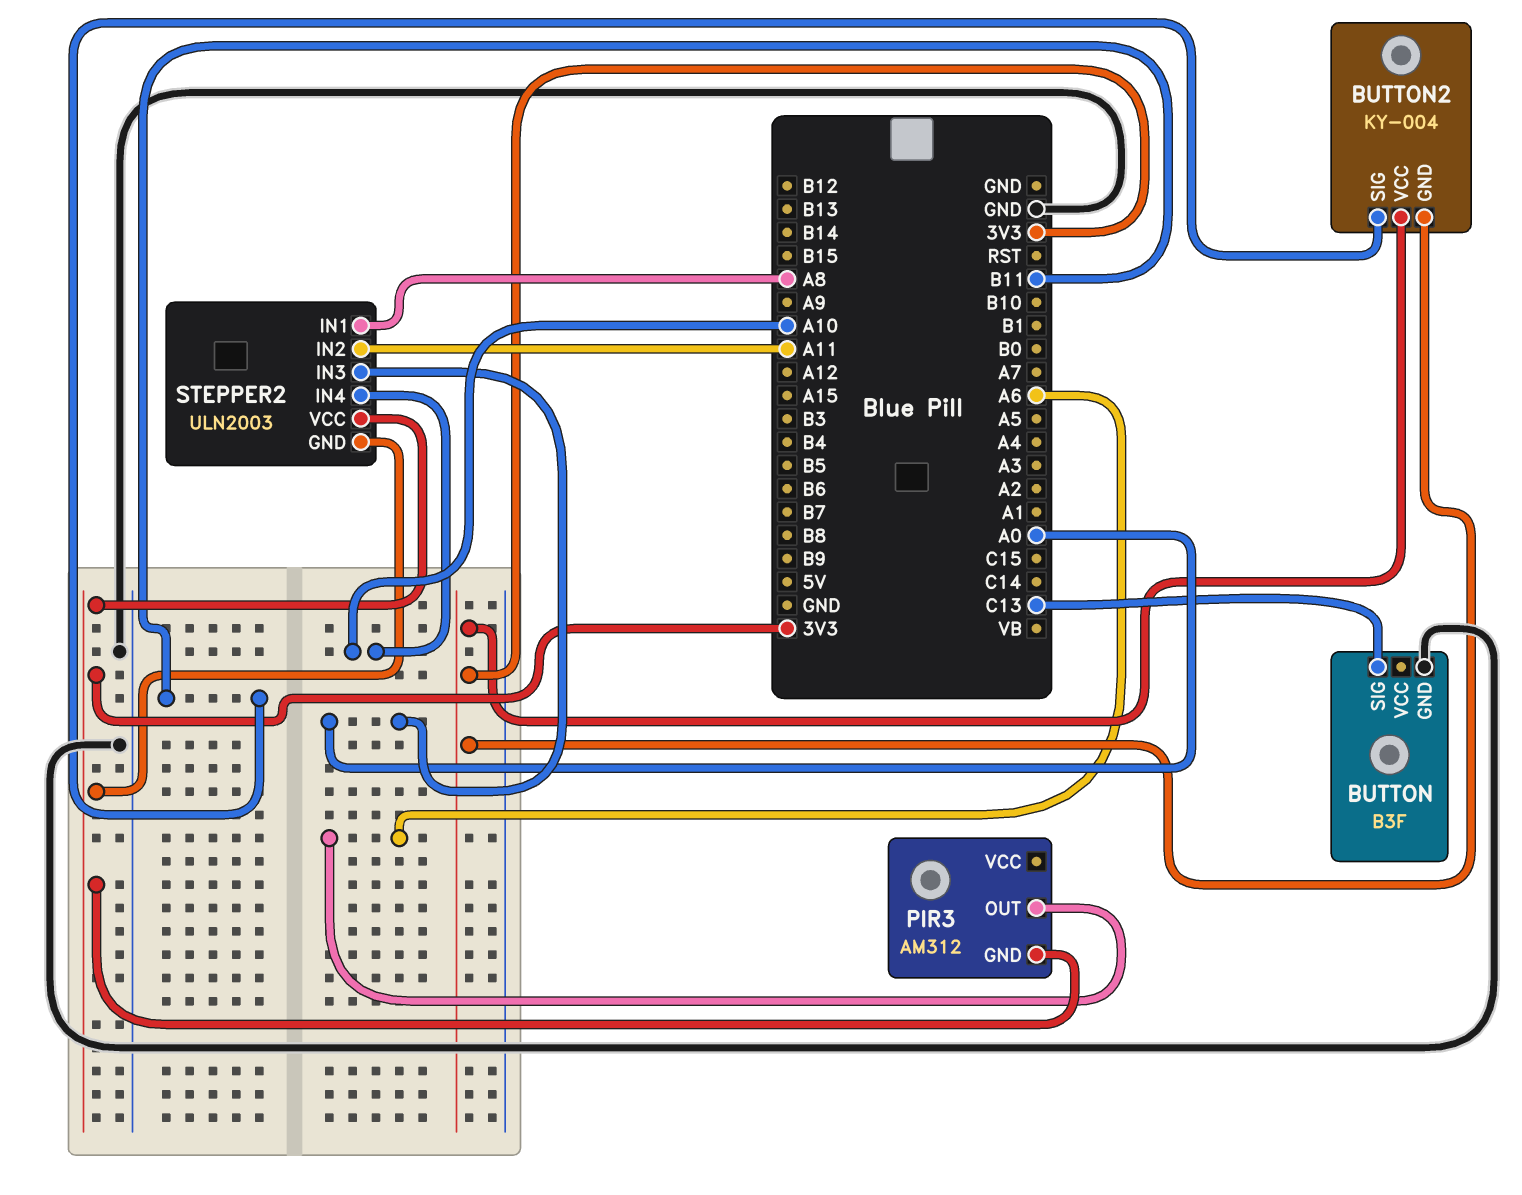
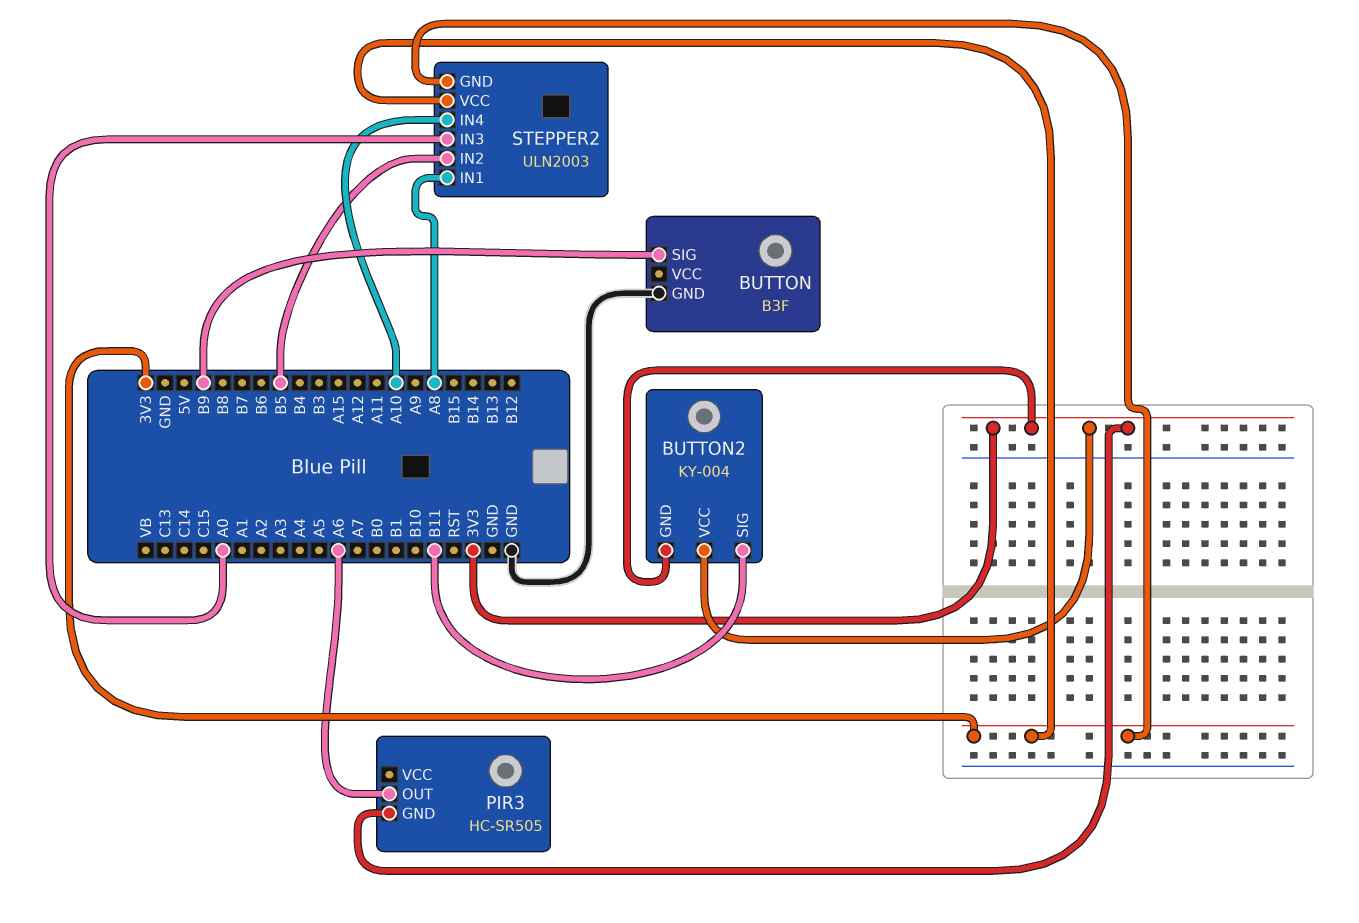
BUTTON pin SIG: C13 -> B9
PIR3: AM312 -> HC-SR505
STEPPER2 pin IN2: A11 -> B5

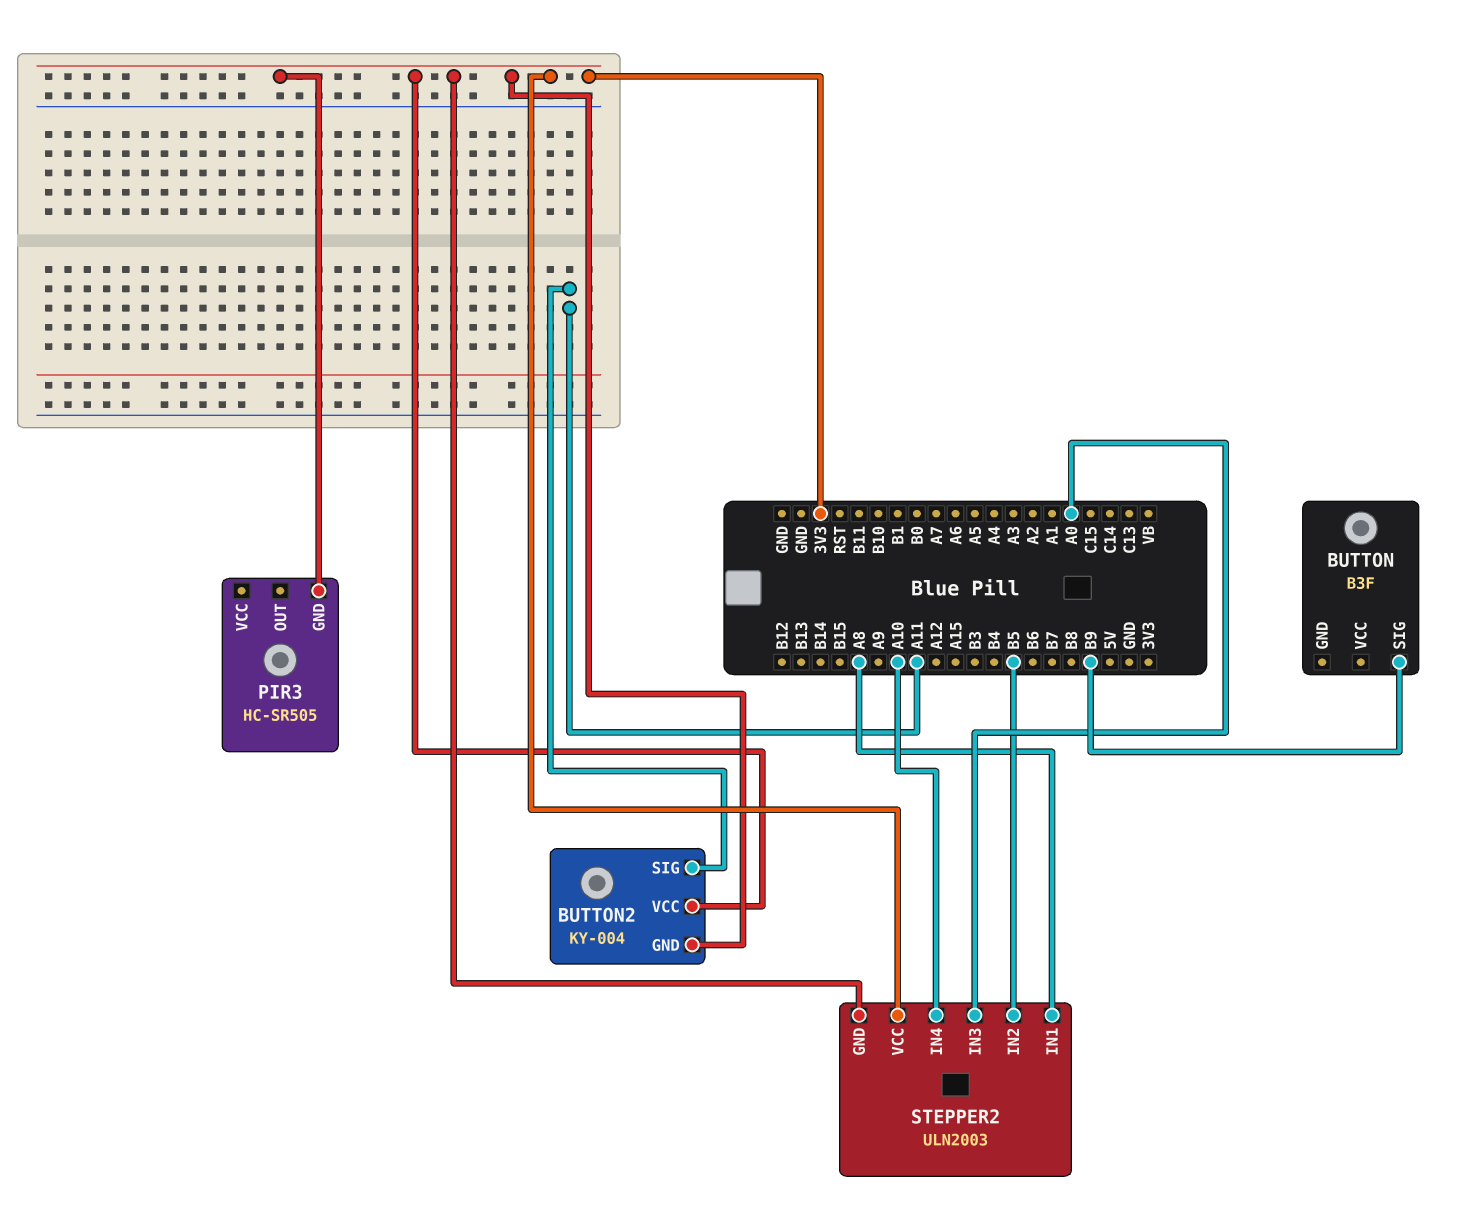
BUTTON pin GND: GND -> none
BUTTON2 pin SIG: B11 -> A11
PIR3 pin OUT: A6 -> none

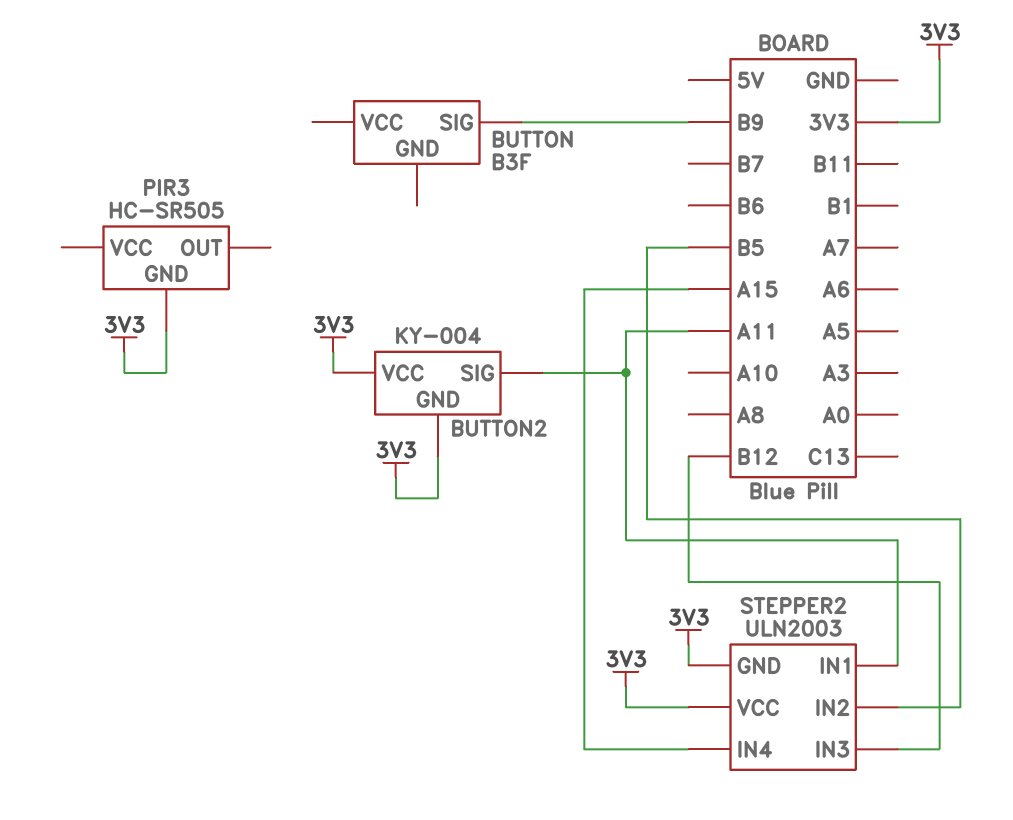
STEPPER2 pin IN1: A8 -> A11
STEPPER2 pin IN3: A0 -> B12
STEPPER2 pin IN4: A10 -> A15

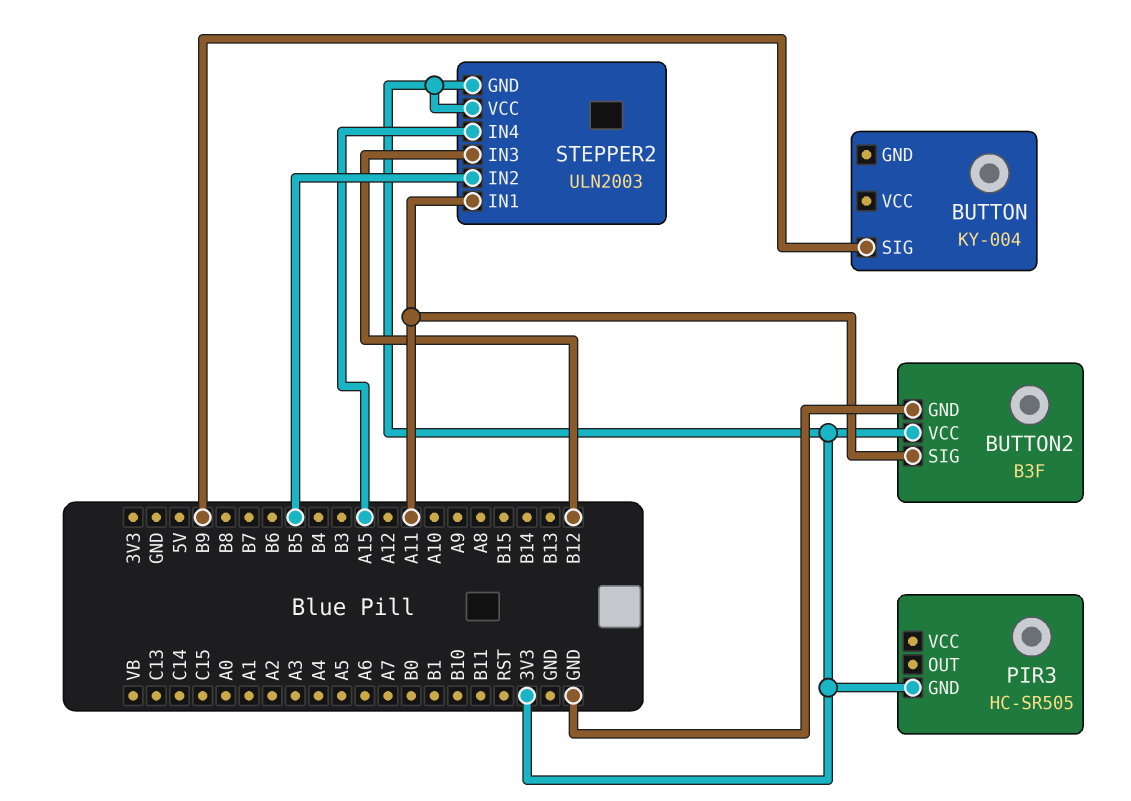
BUTTON: B3F -> KY-004
BUTTON2: KY-004 -> B3F
BUTTON2 pin GND: 3V3 -> GND

